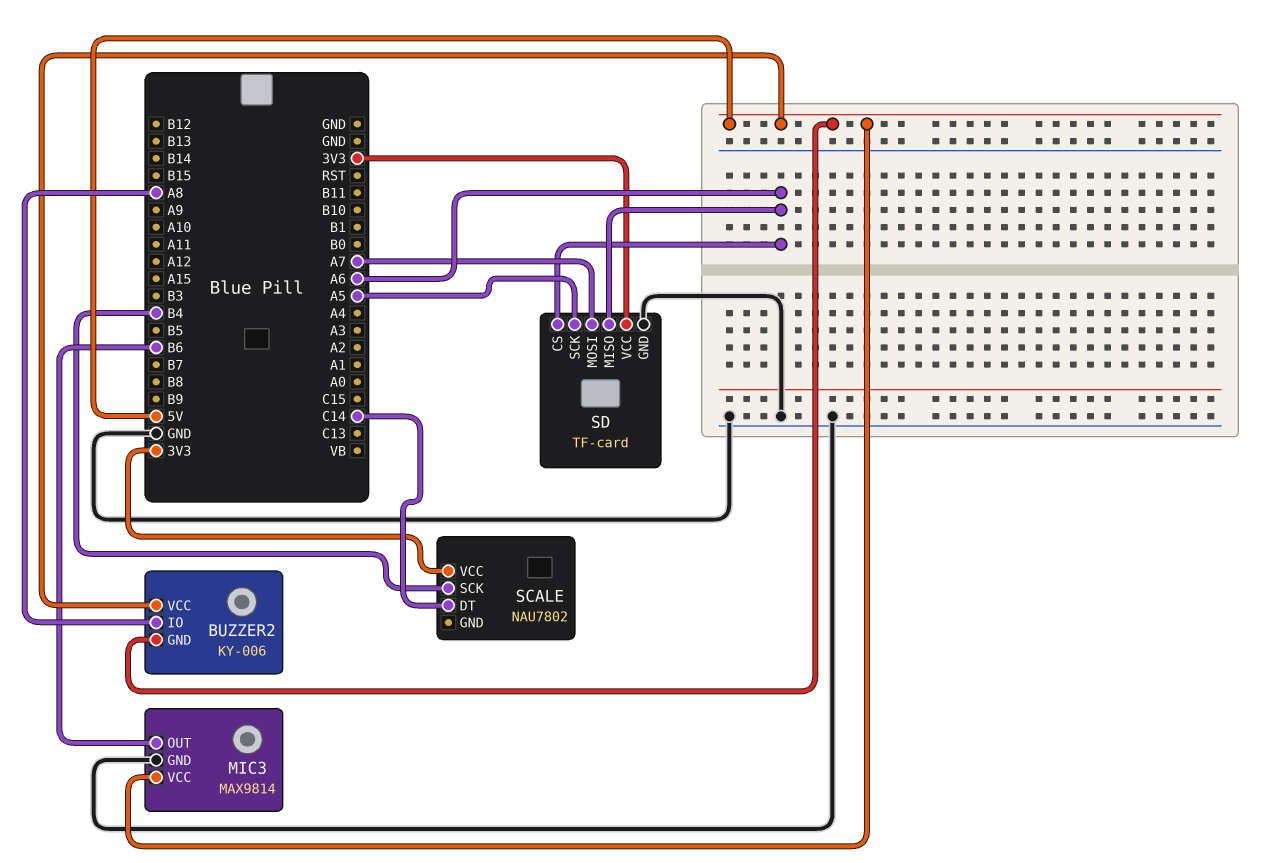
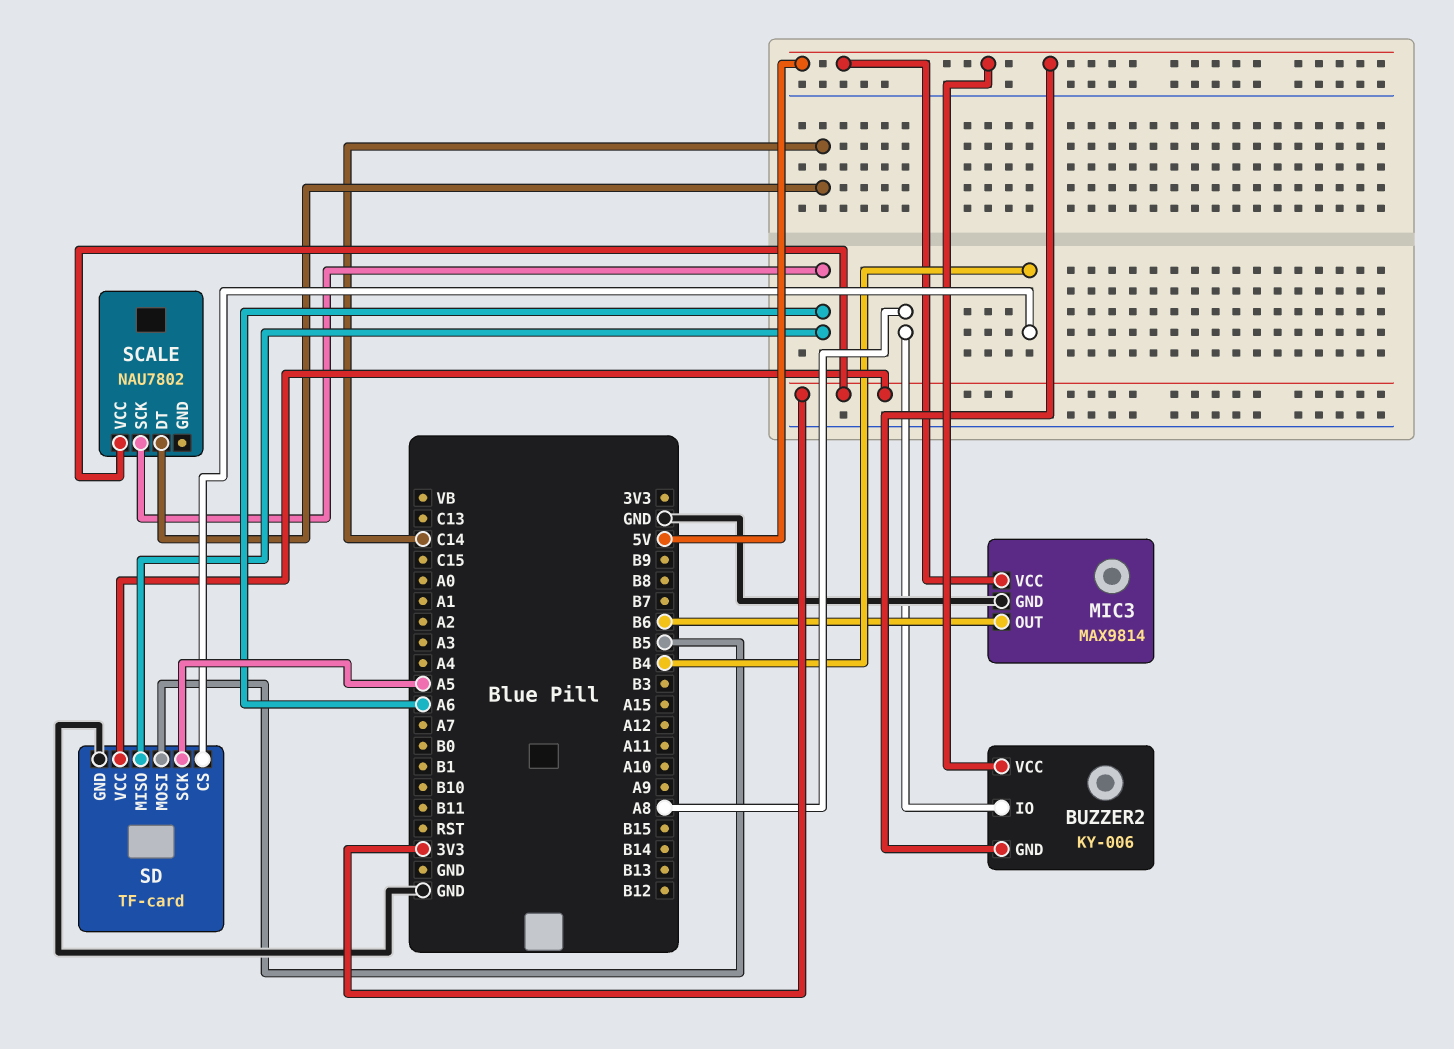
SCALE pin SCK: B4 -> A6
SD pin CS: A6 -> B4
SD pin MOSI: A7 -> B5

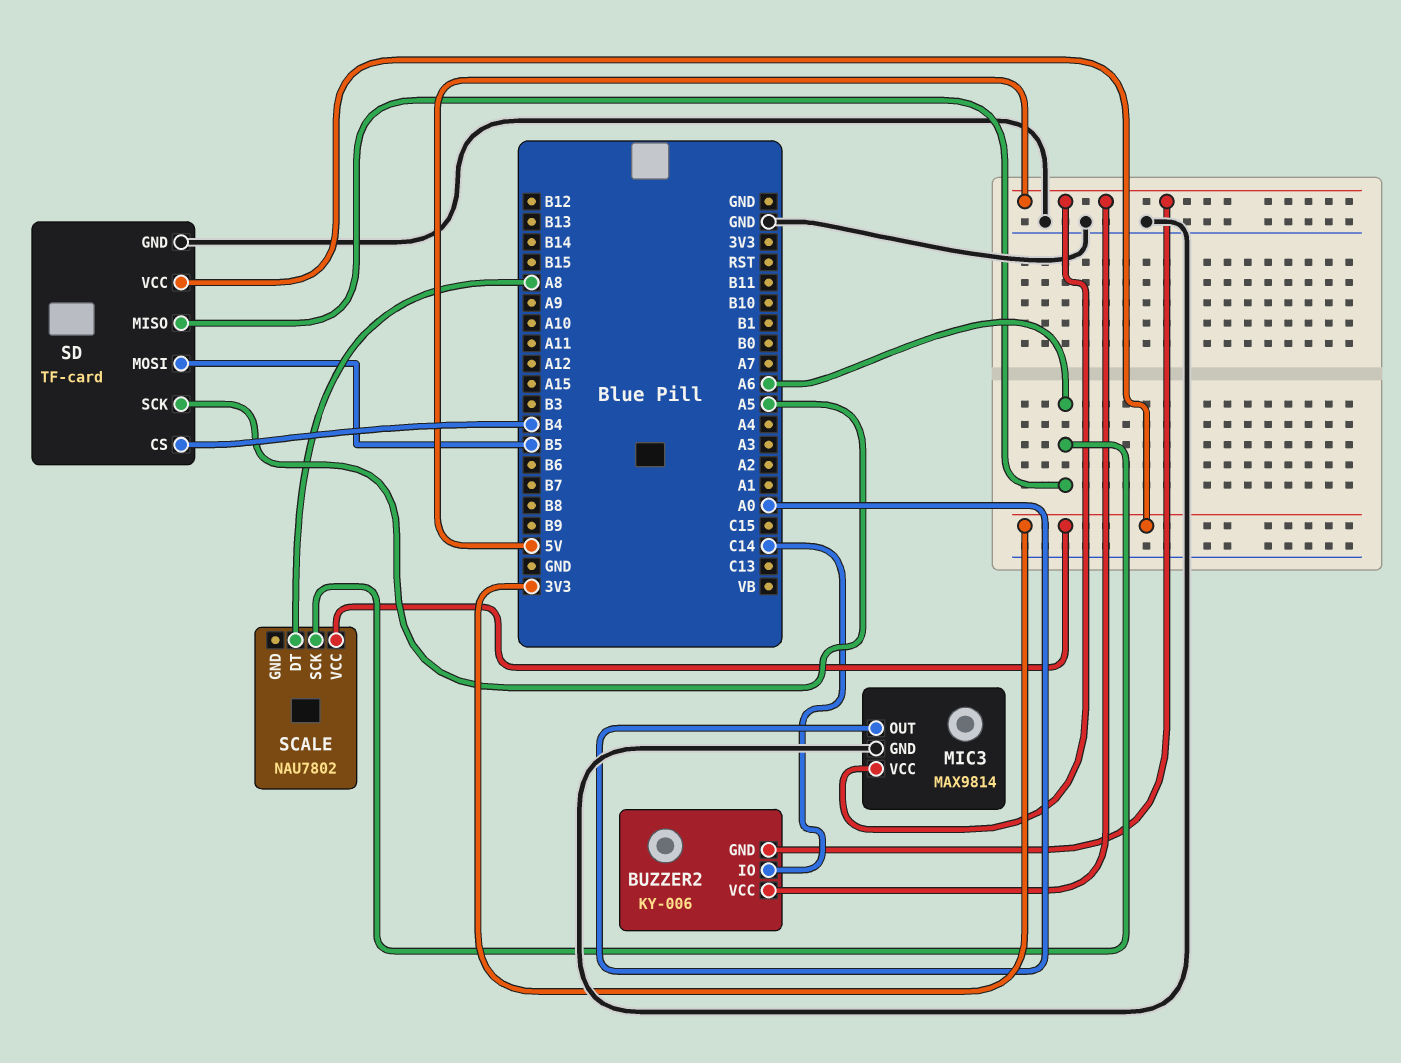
BUZZER2 pin IO: A8 -> C14
MIC3 pin OUT: B6 -> A0
SCALE pin DT: C14 -> A8

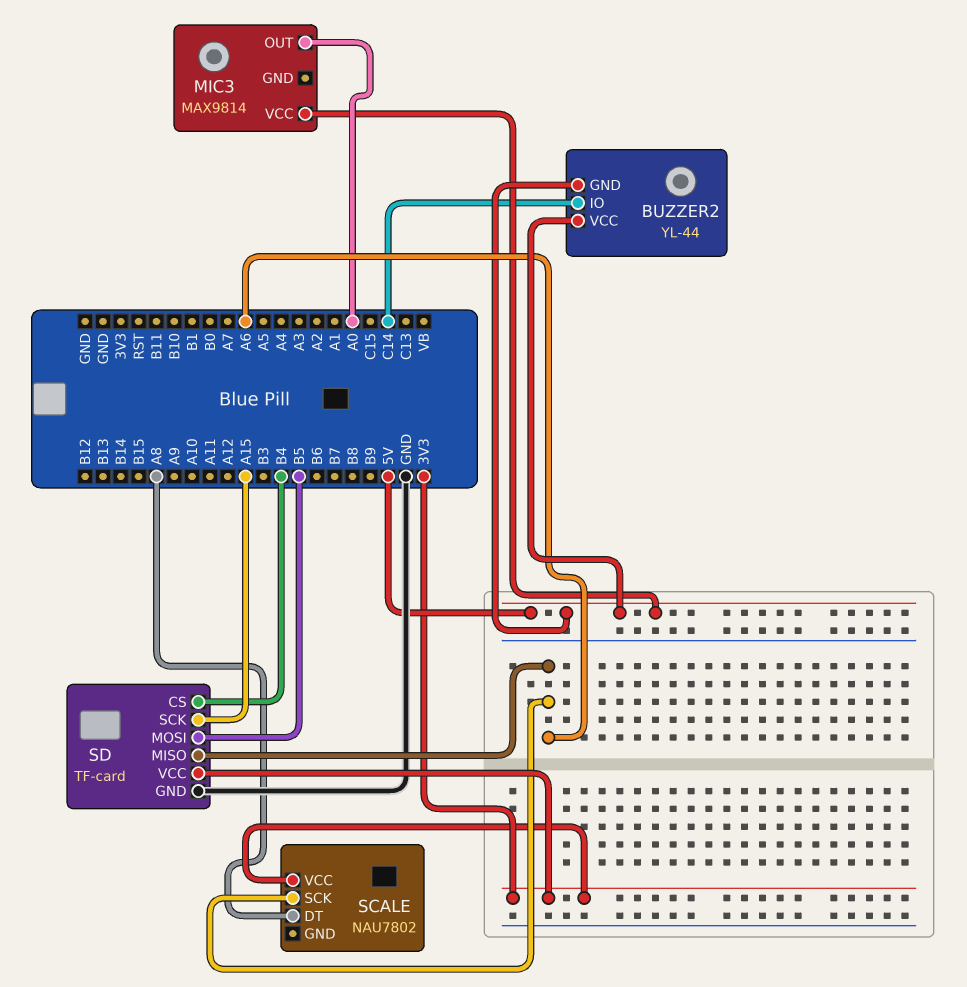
BUZZER2: KY-006 -> YL-44
MIC3 pin GND: GND -> none
SD pin SCK: A5 -> A15

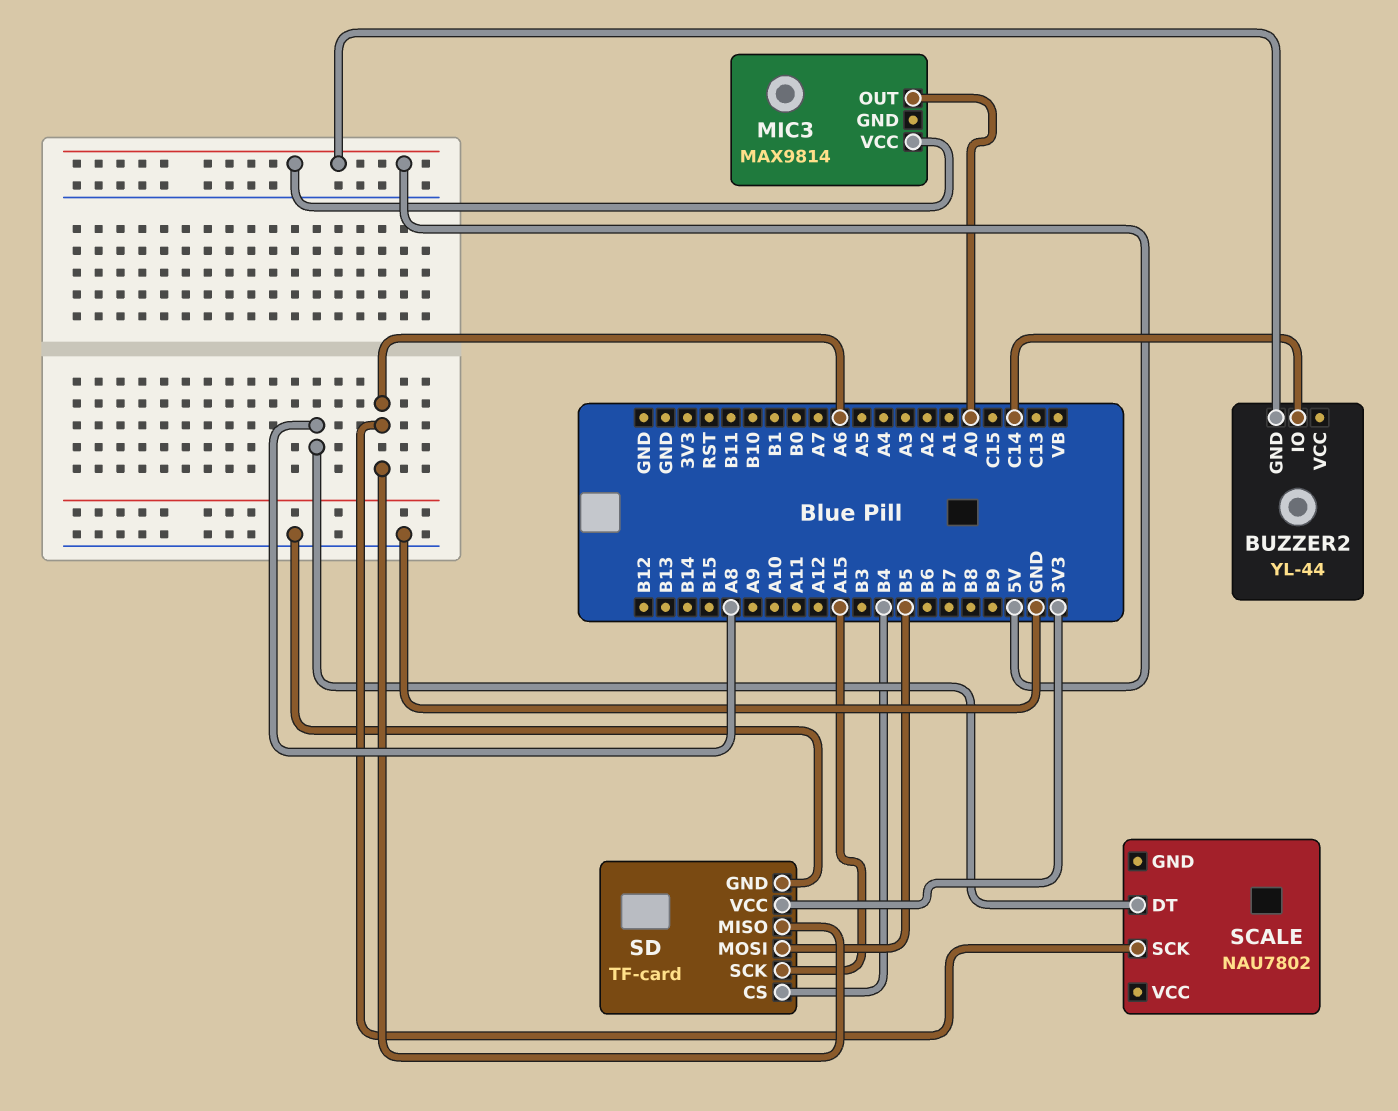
BUZZER2 pin VCC: 5V -> none
SCALE pin VCC: 3V3 -> none

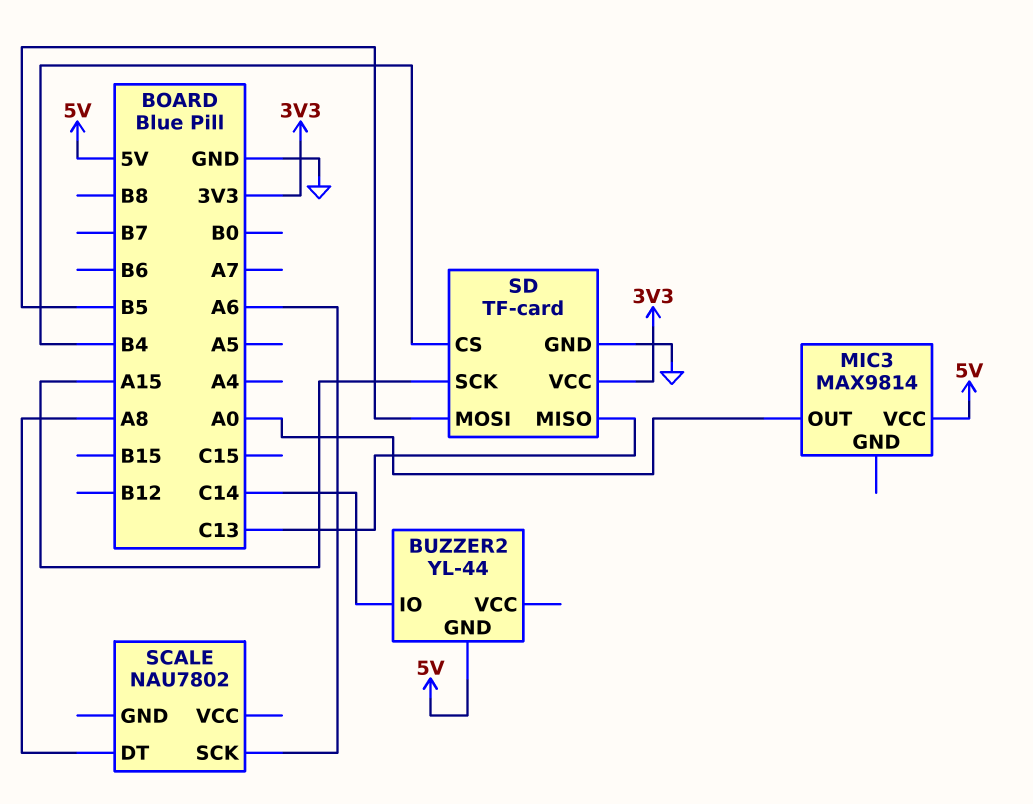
SD pin MISO: A6 -> C13

